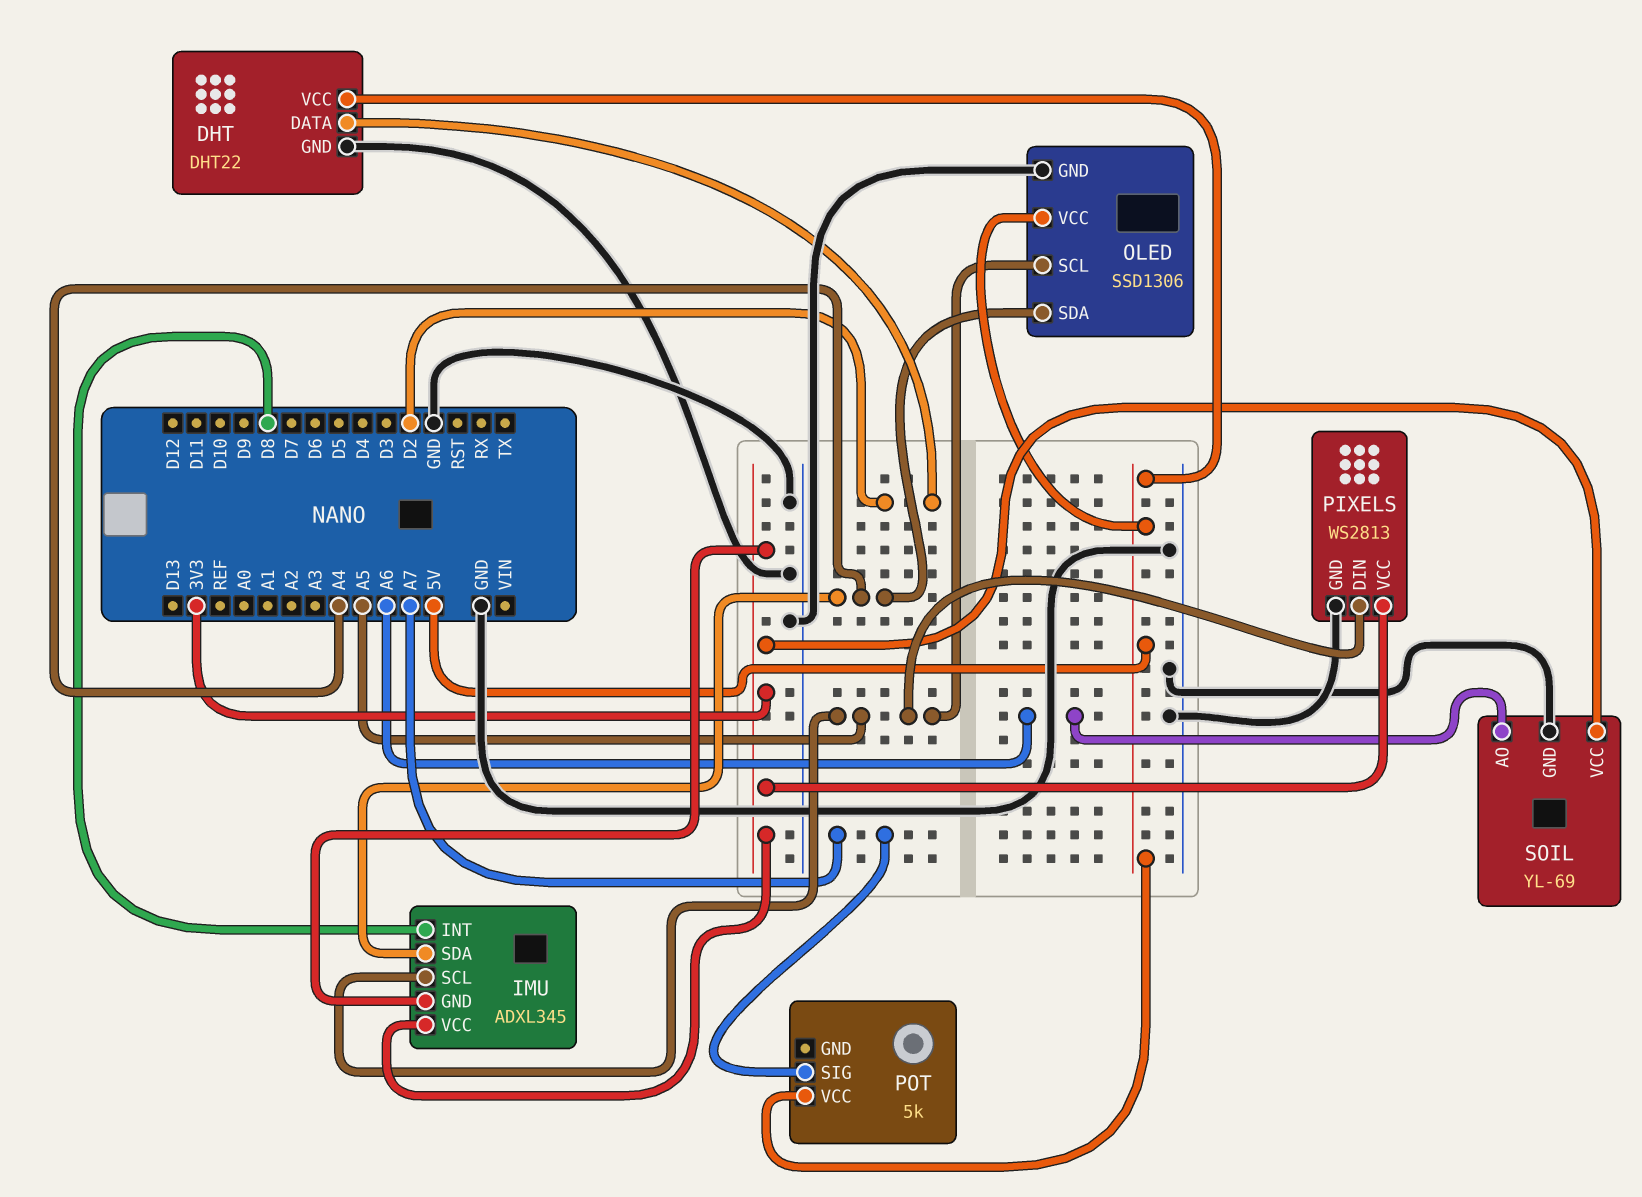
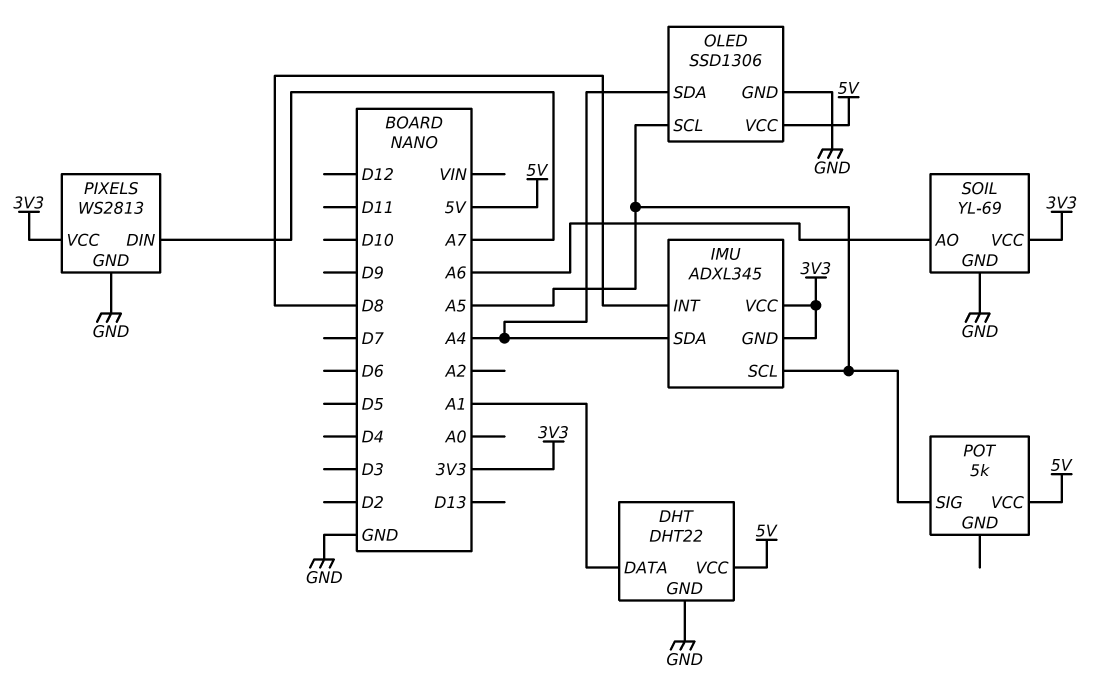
DHT pin DATA: D2 -> A1
PIXELS pin DIN: A5 -> A7
POT pin SIG: A7 -> A5

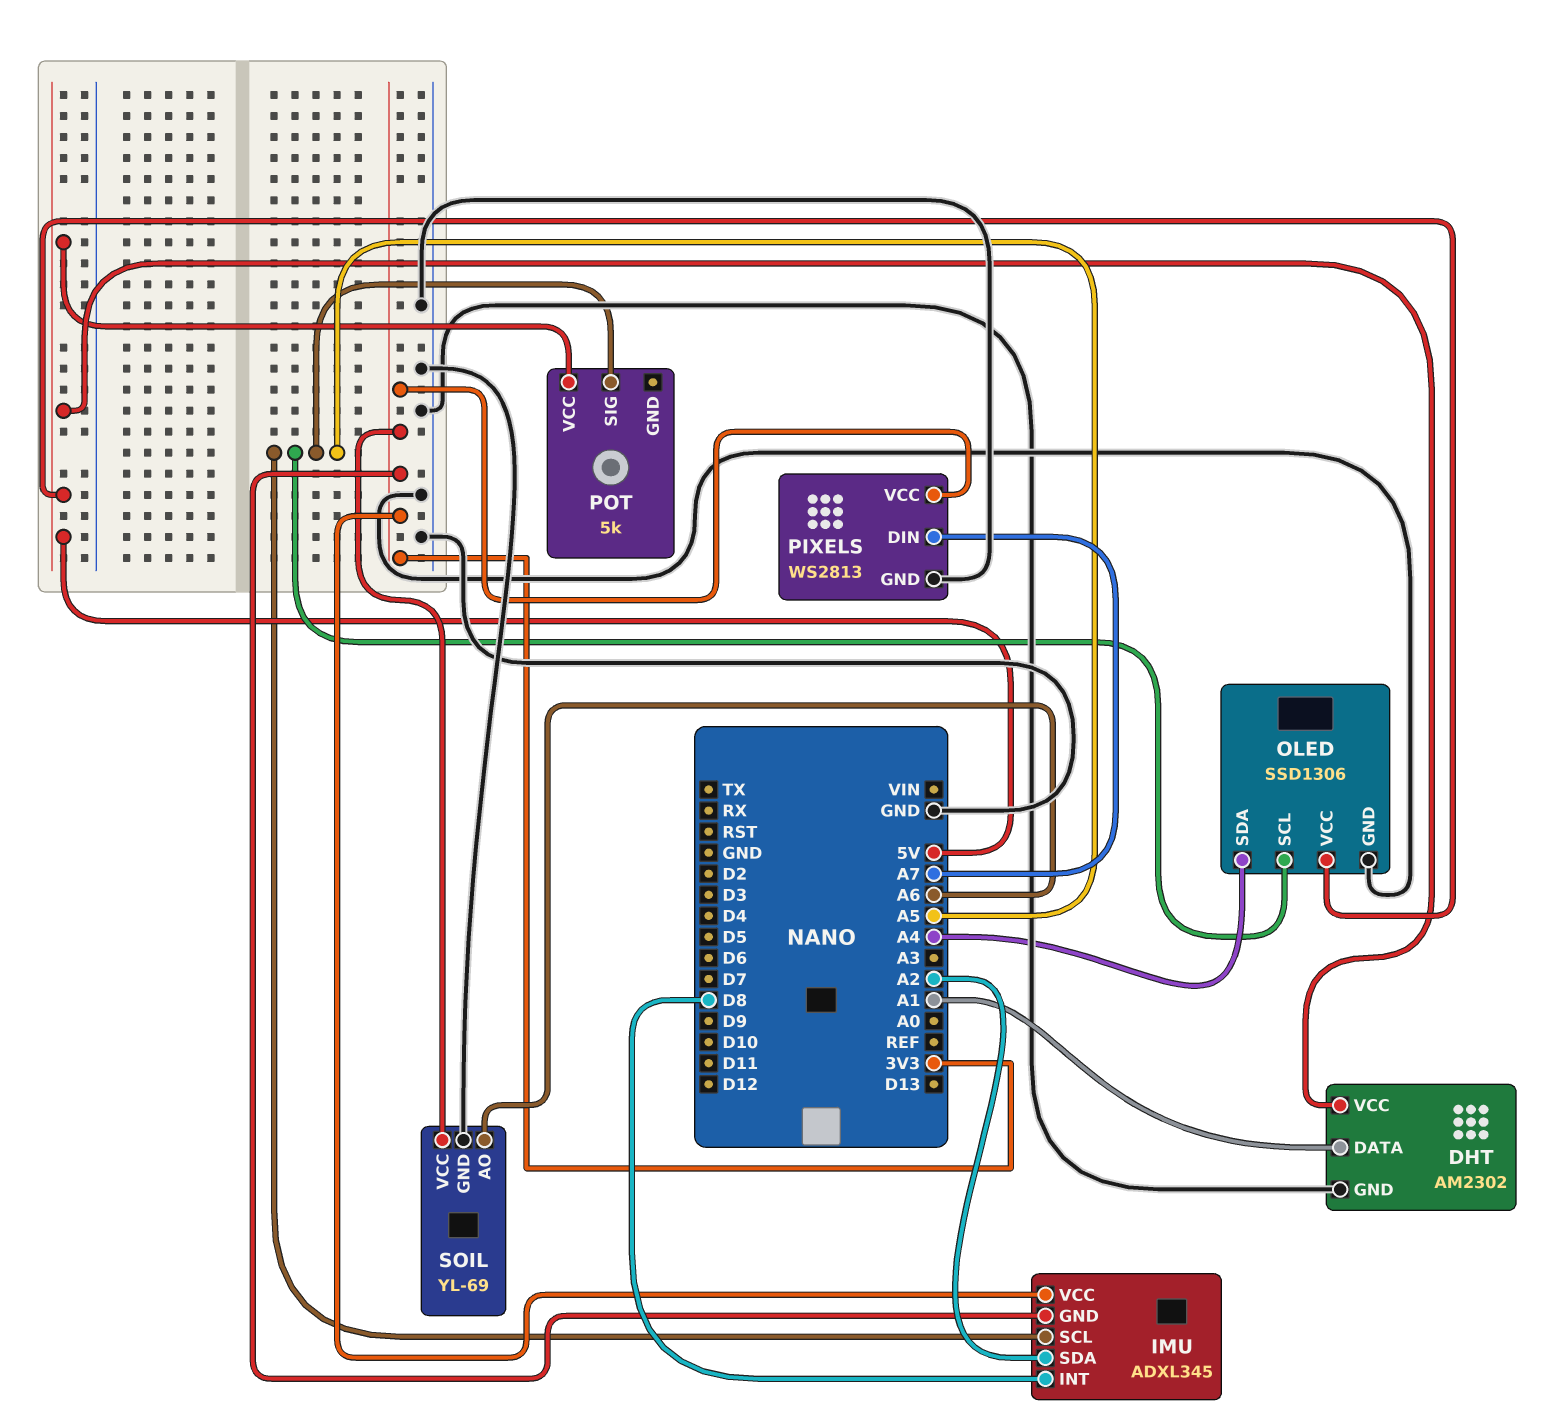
DHT: DHT22 -> AM2302
IMU pin SDA: A4 -> A2

